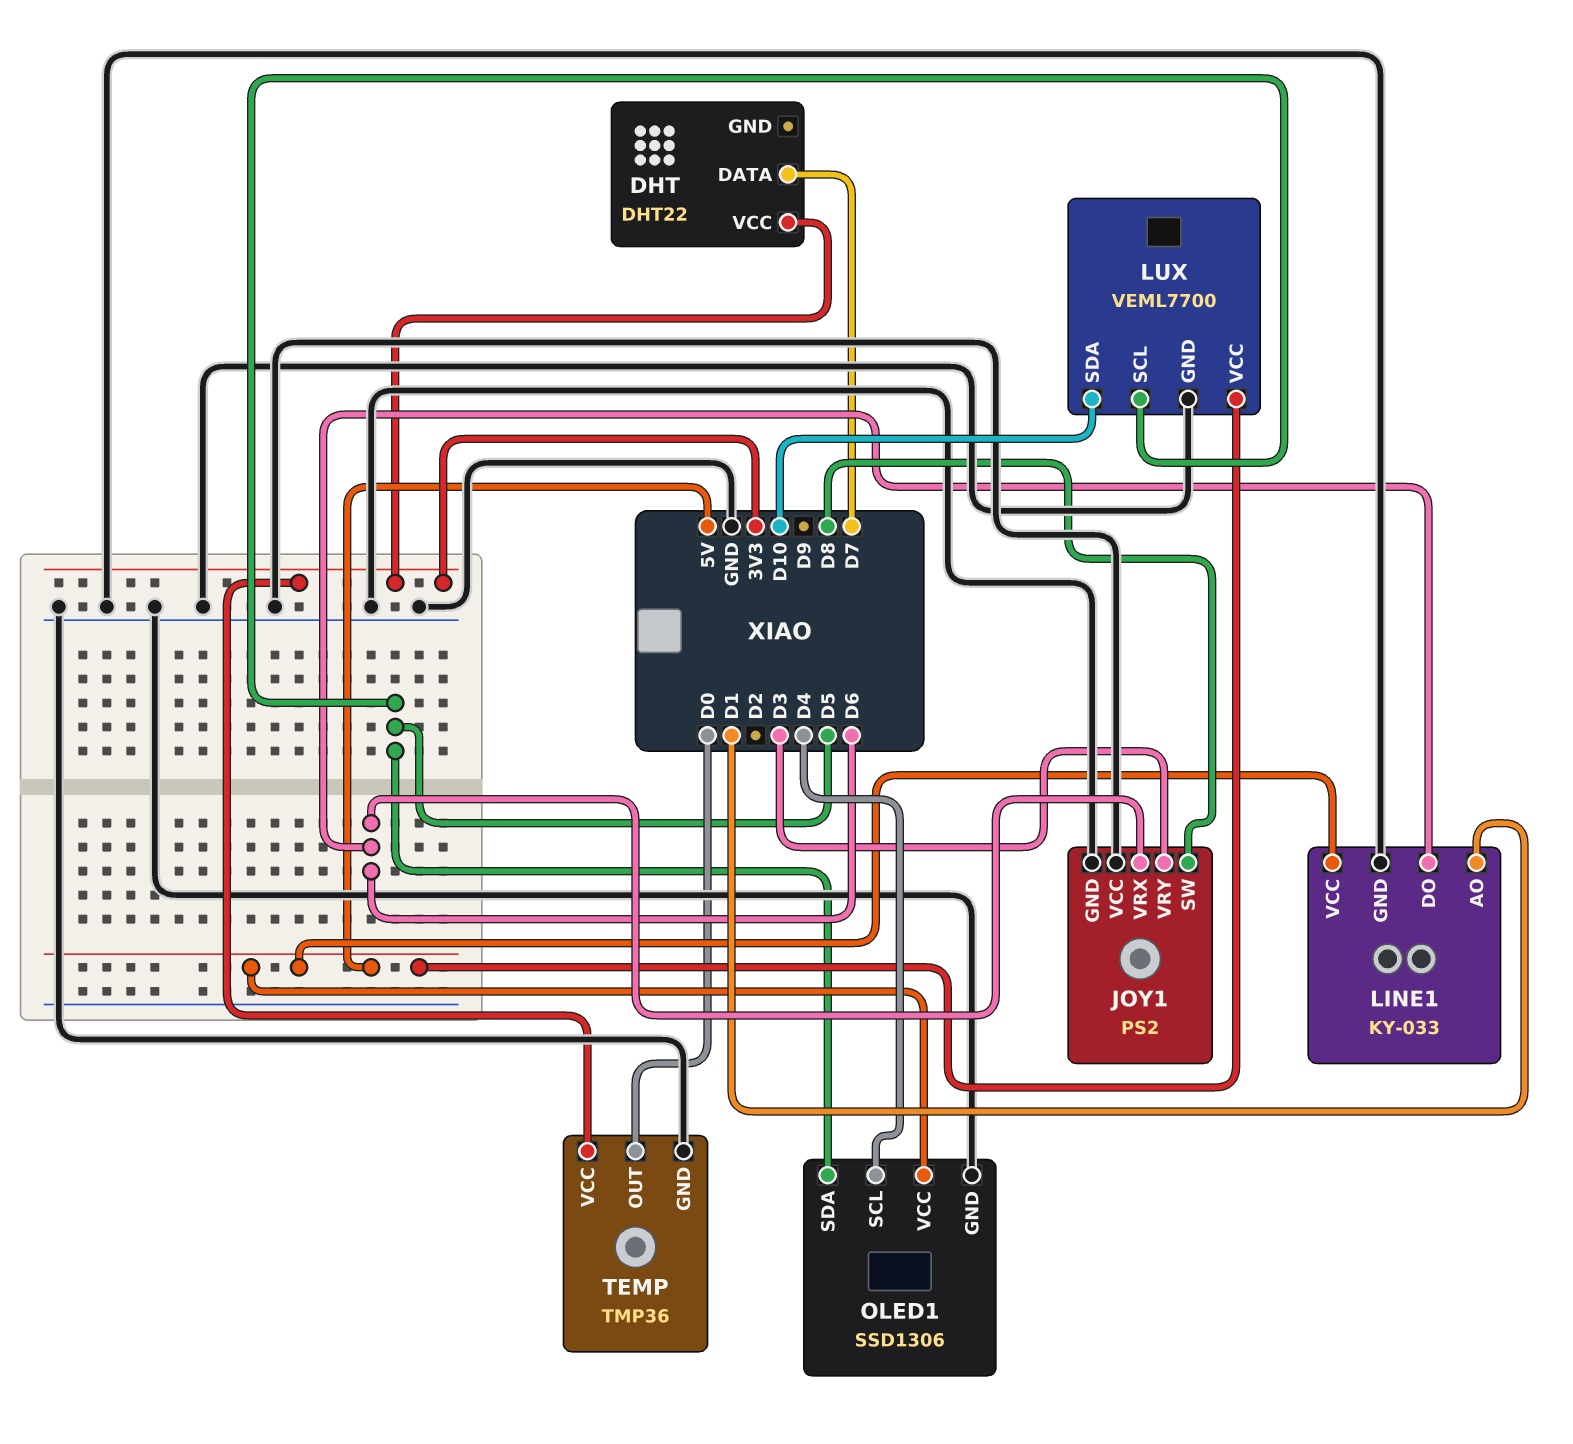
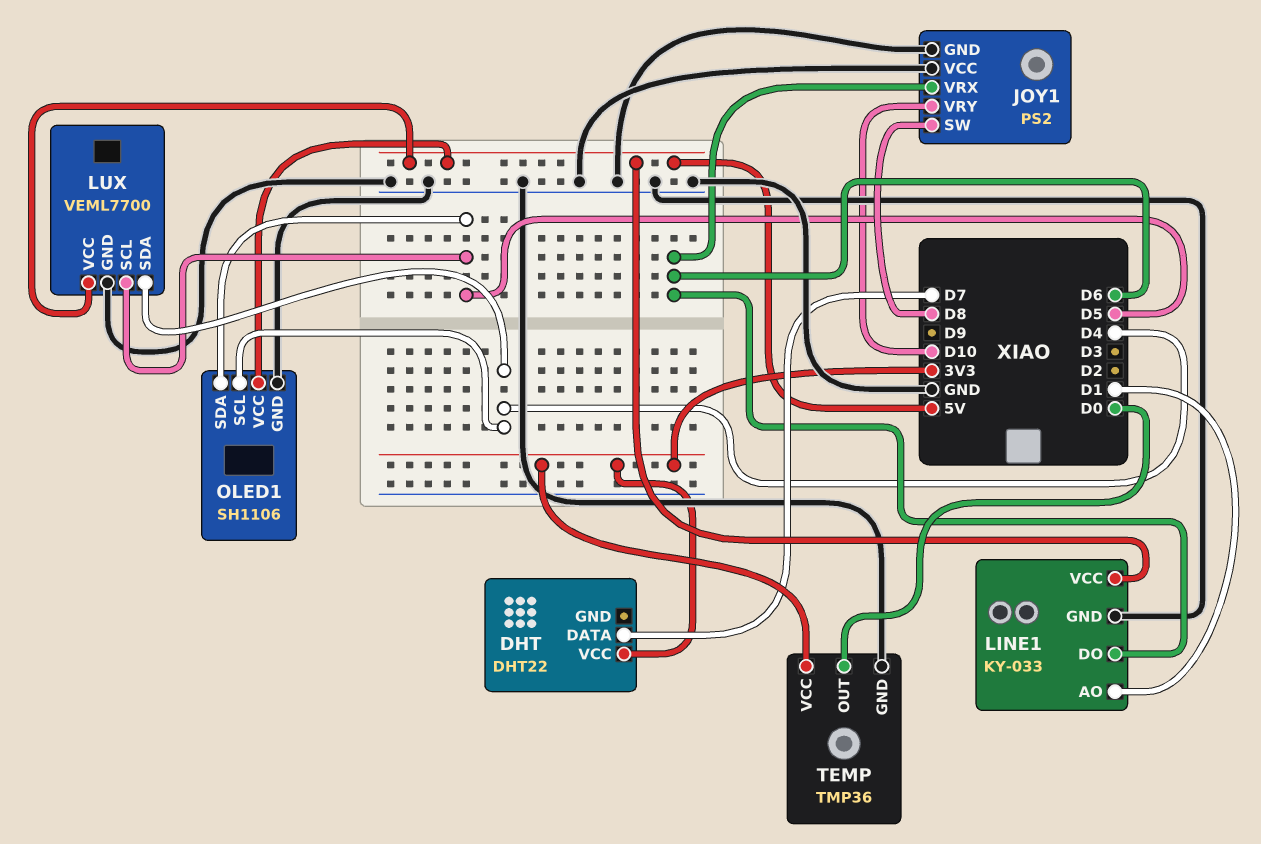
JOY1 pin VRY: D3 -> D10
LUX pin SDA: D10 -> D4
OLED1: SSD1306 -> SH1106

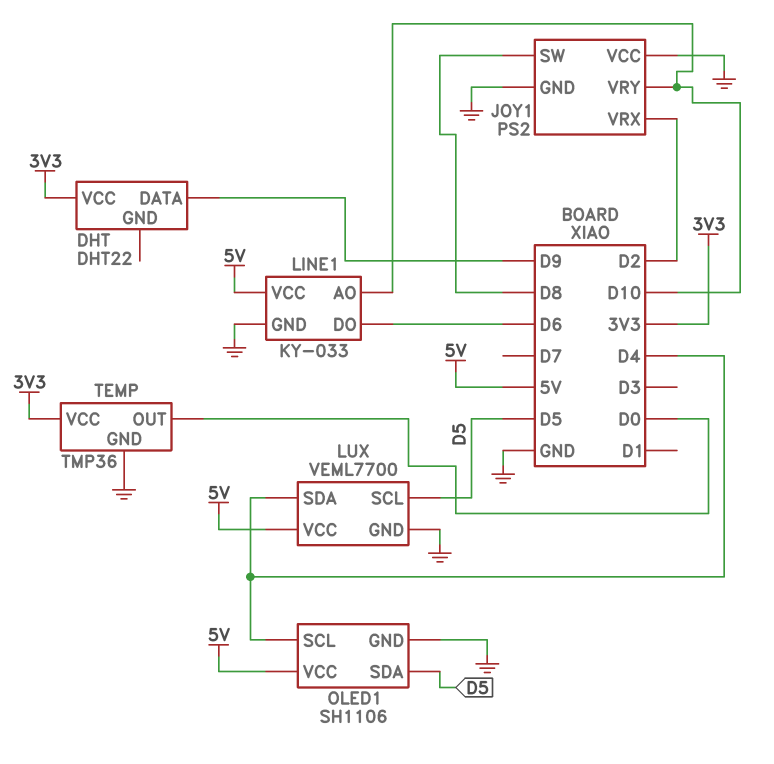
DHT pin DATA: D7 -> D9
JOY1 pin VRX: D6 -> D2
LINE1 pin AO: D1 -> D10

